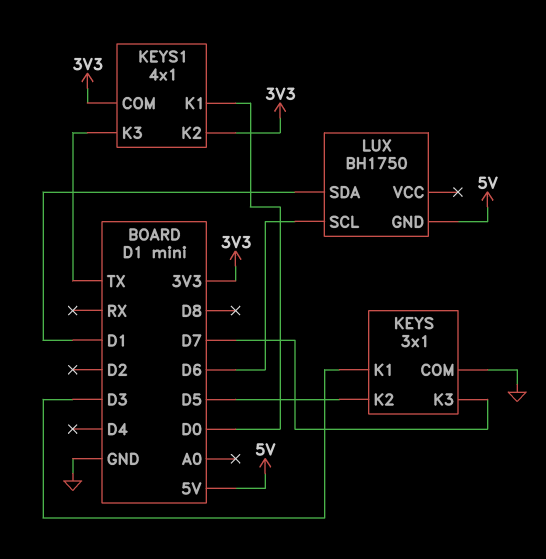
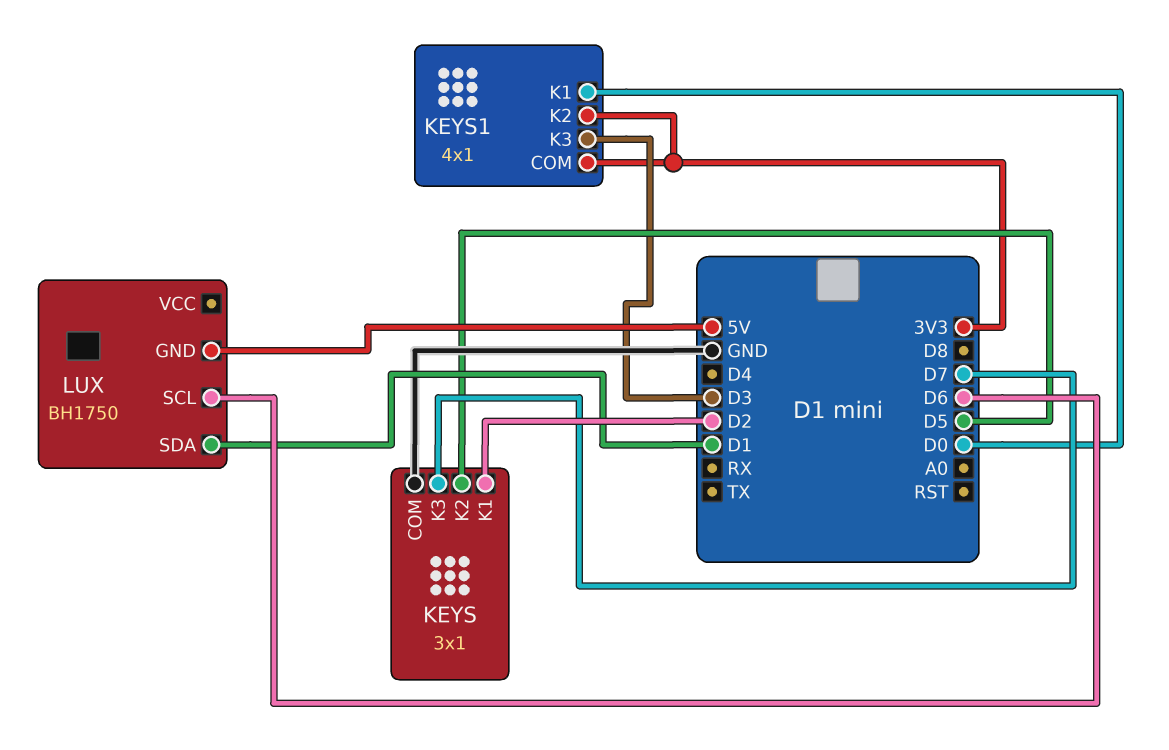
KEYS pin K1: D3 -> D2
KEYS1 pin K3: TX -> D3

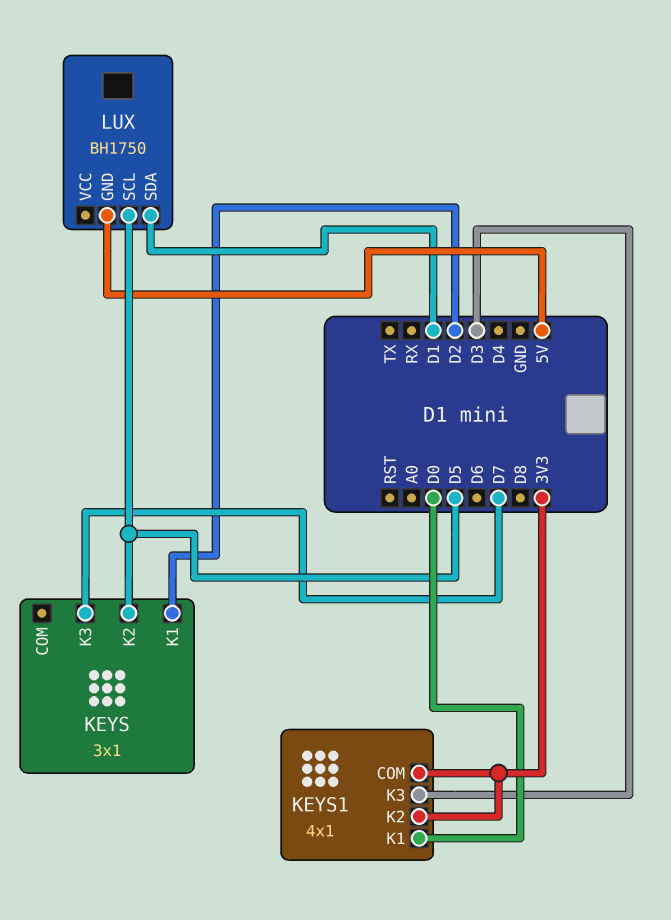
KEYS pin COM: GND -> none
LUX pin SCL: D6 -> D5

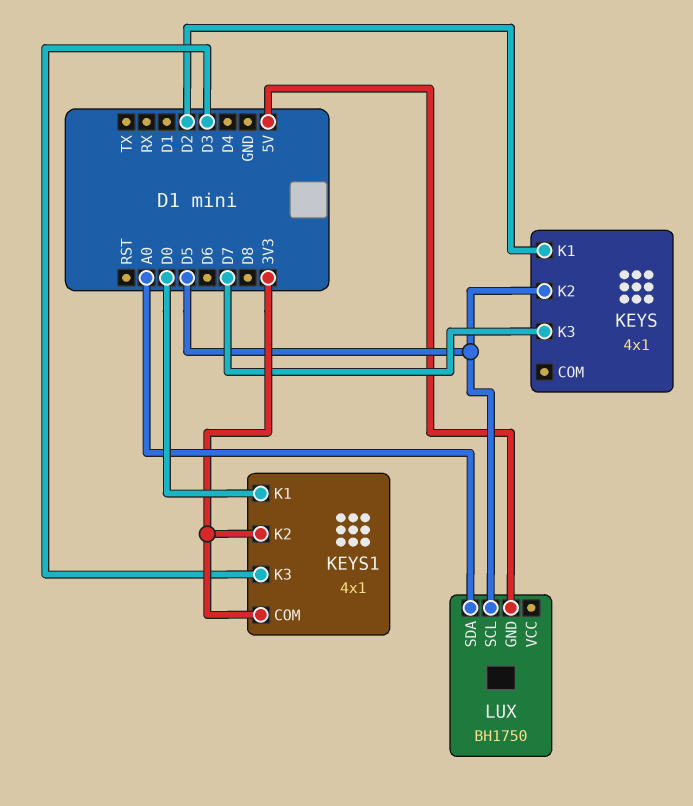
KEYS: 3x1 -> 4x1
LUX pin SDA: D1 -> A0

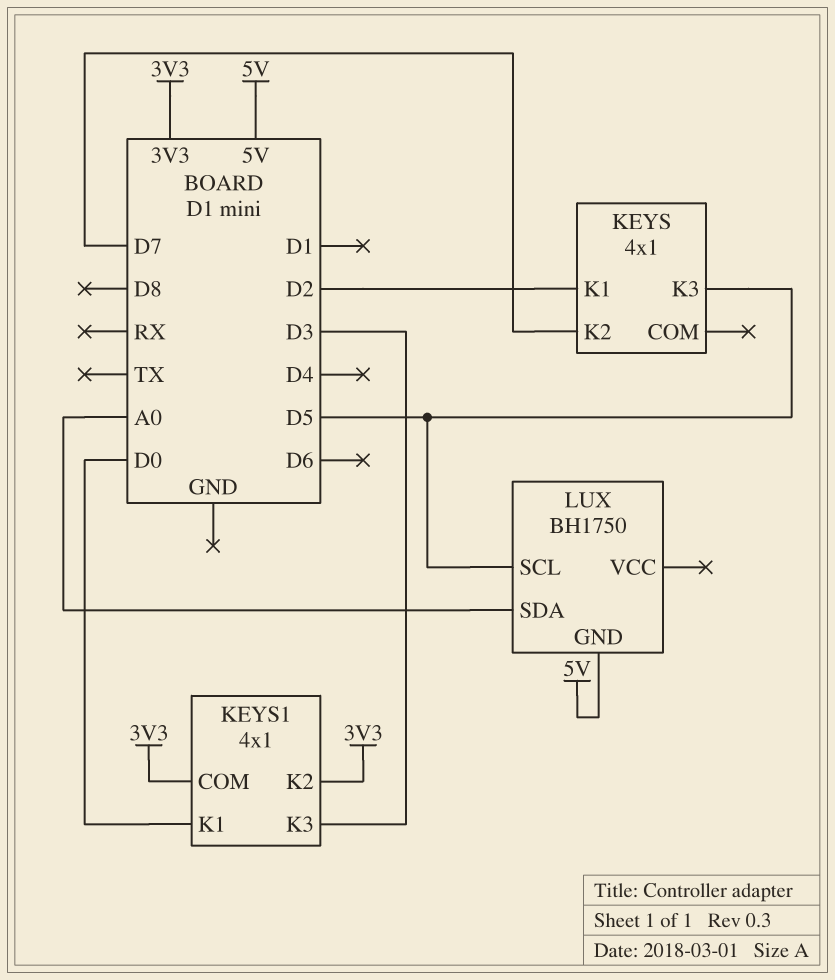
KEYS pin K2: D5 -> D7
KEYS pin K3: D7 -> D5

